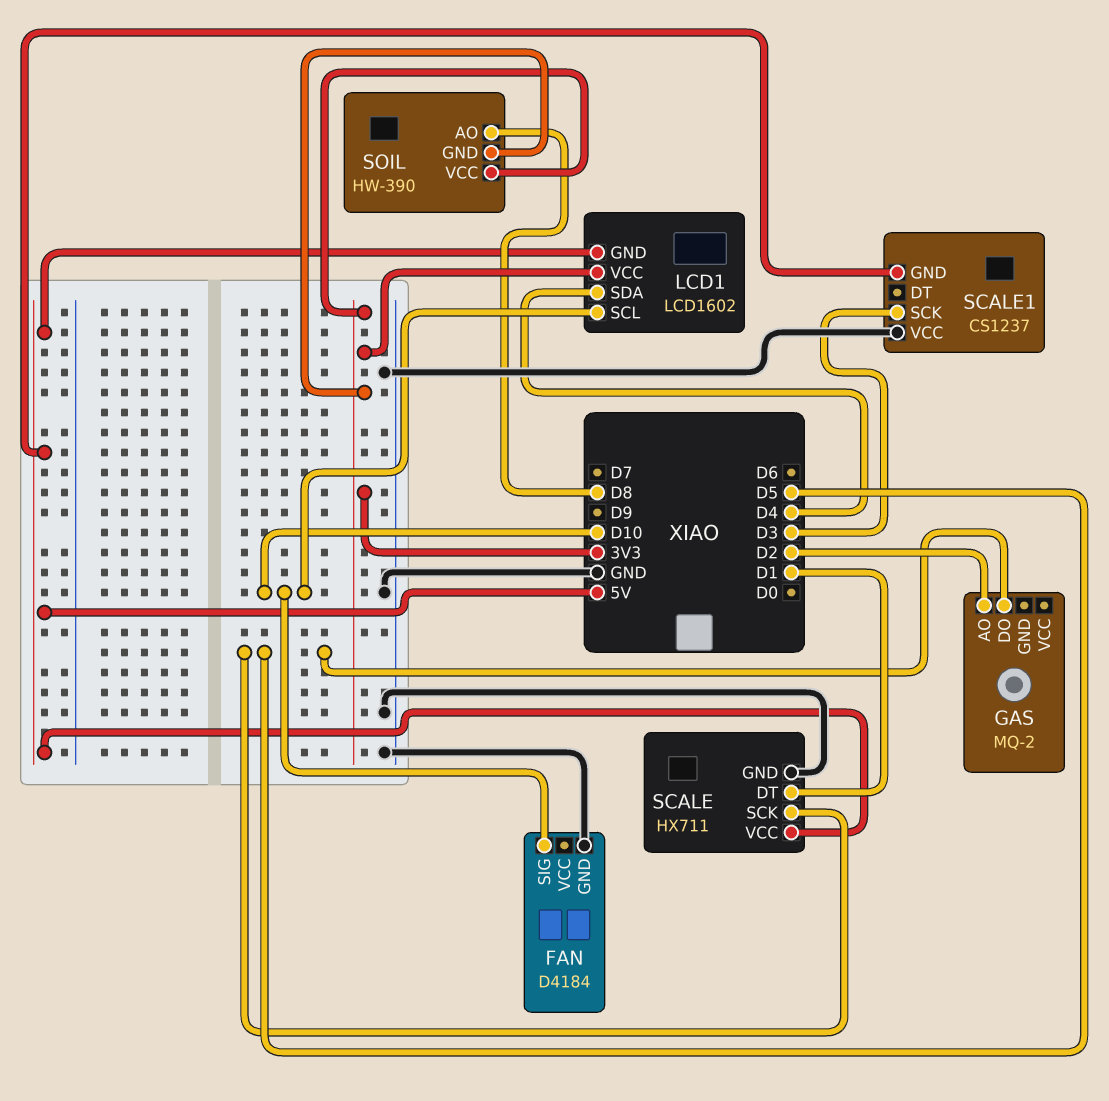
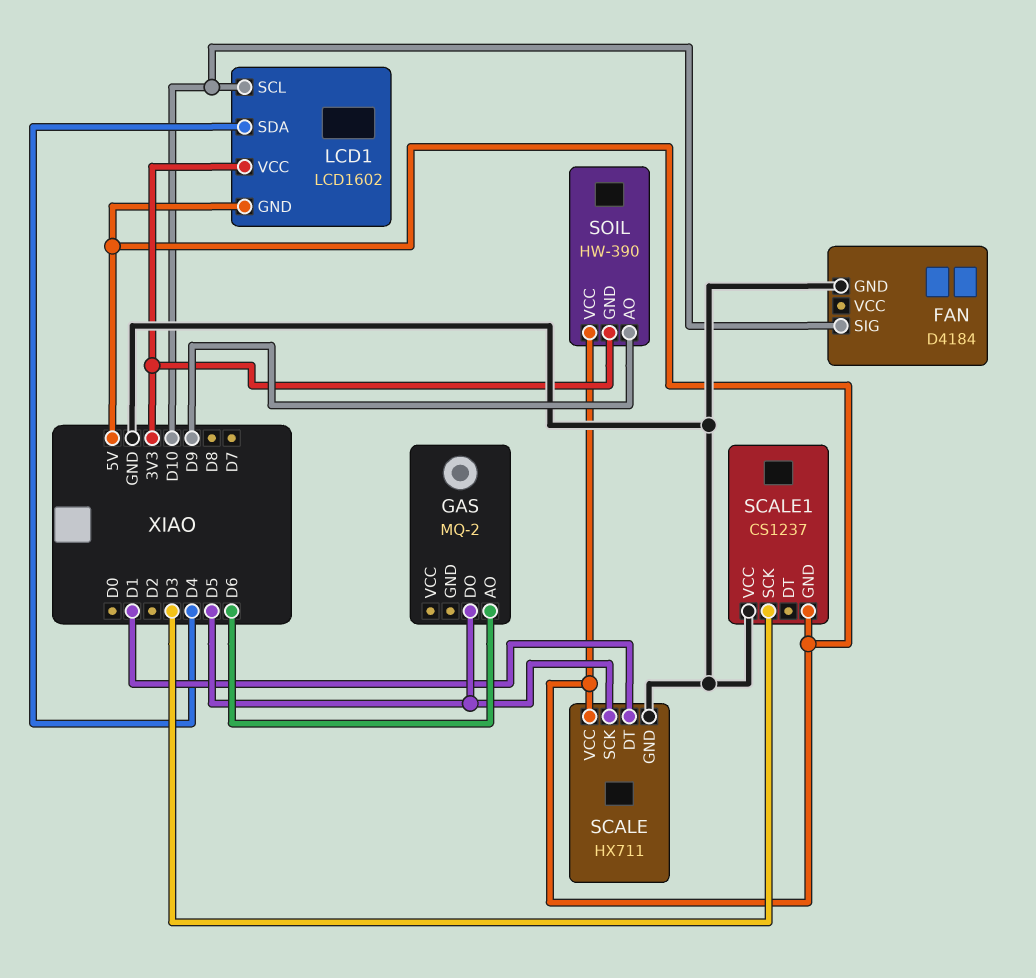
GAS pin AO: D2 -> D6
SOIL pin AO: D8 -> D9
SOIL pin VCC: 3V3 -> 5V

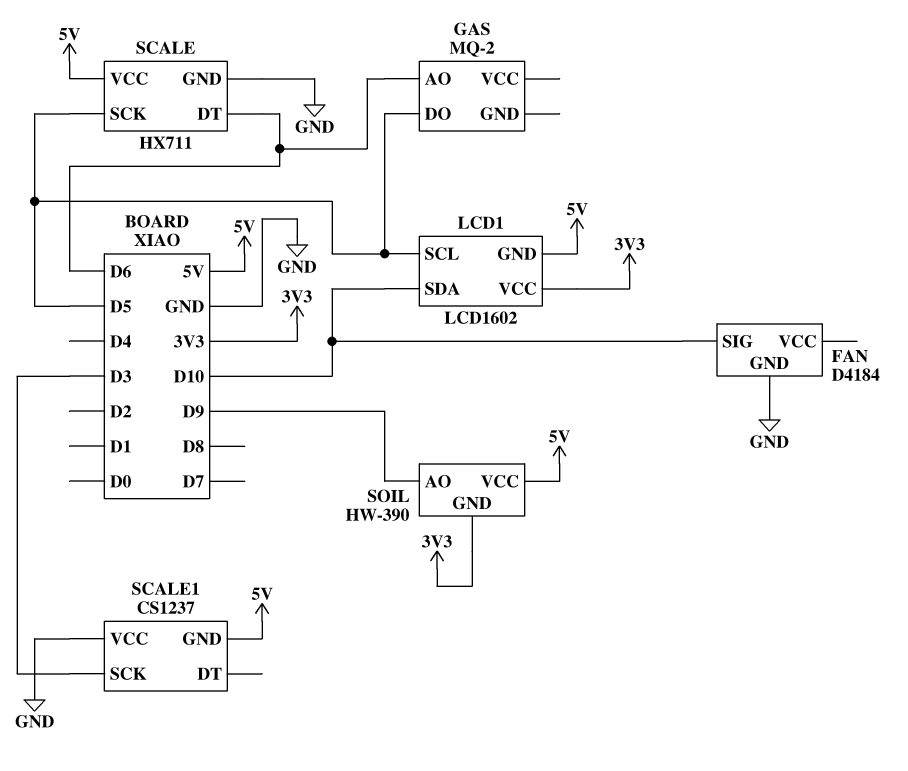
LCD1 pin SCL: D10 -> D5
LCD1 pin SDA: D4 -> D10
SCALE pin DT: D1 -> D6

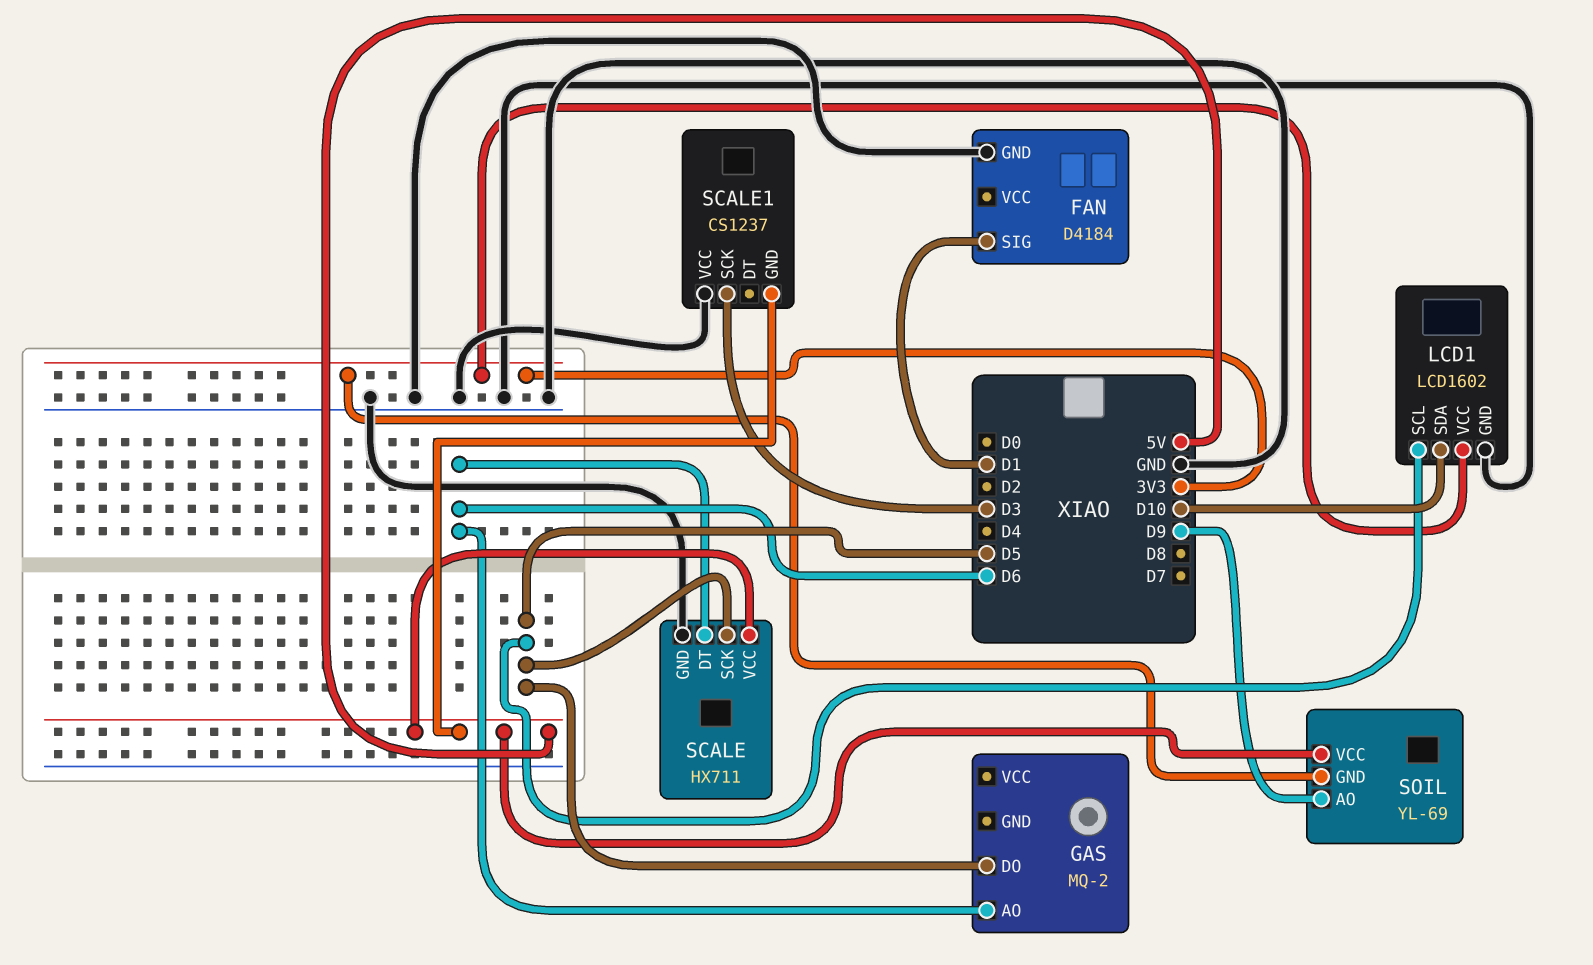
FAN pin SIG: D10 -> D1
LCD1 pin GND: 5V -> GND
SOIL: HW-390 -> YL-69

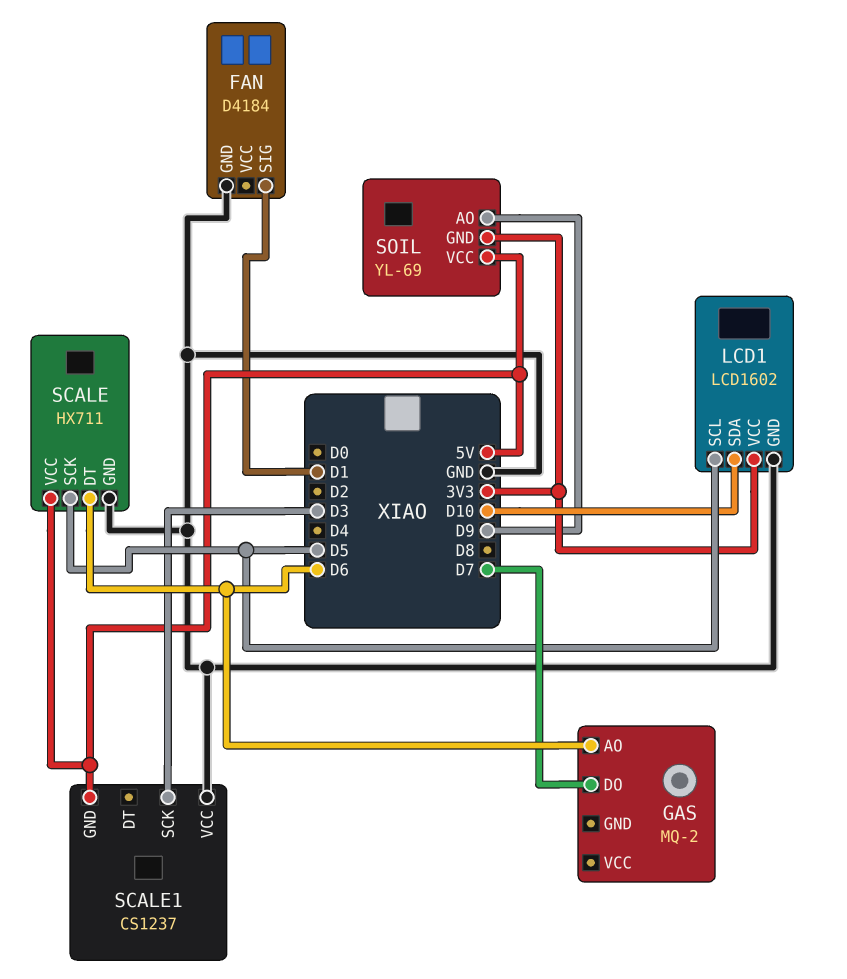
GAS pin DO: D5 -> D7

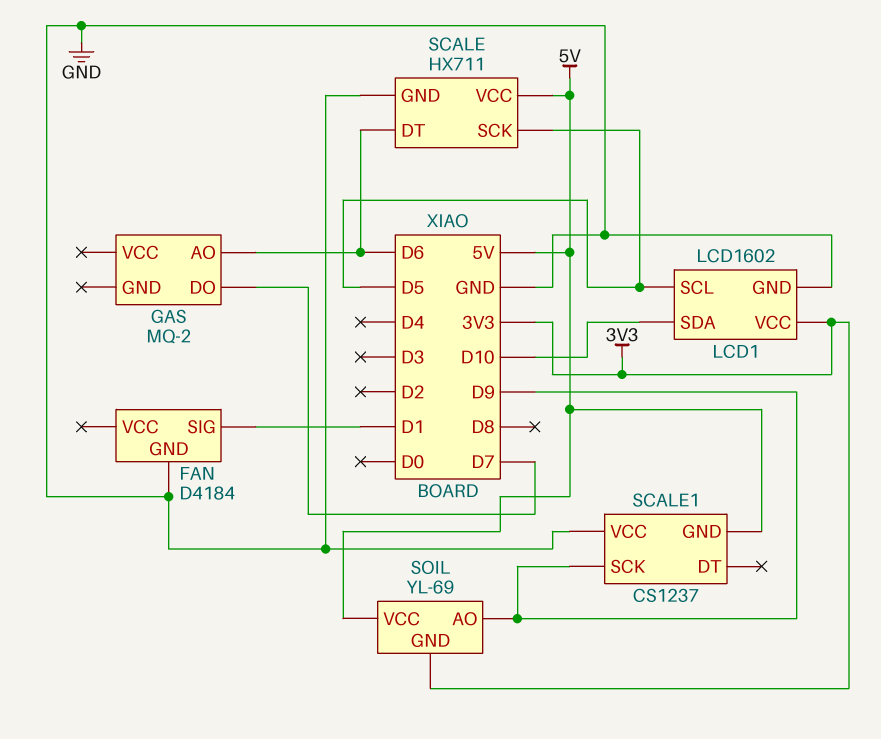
SCALE1 pin SCK: D3 -> D9

